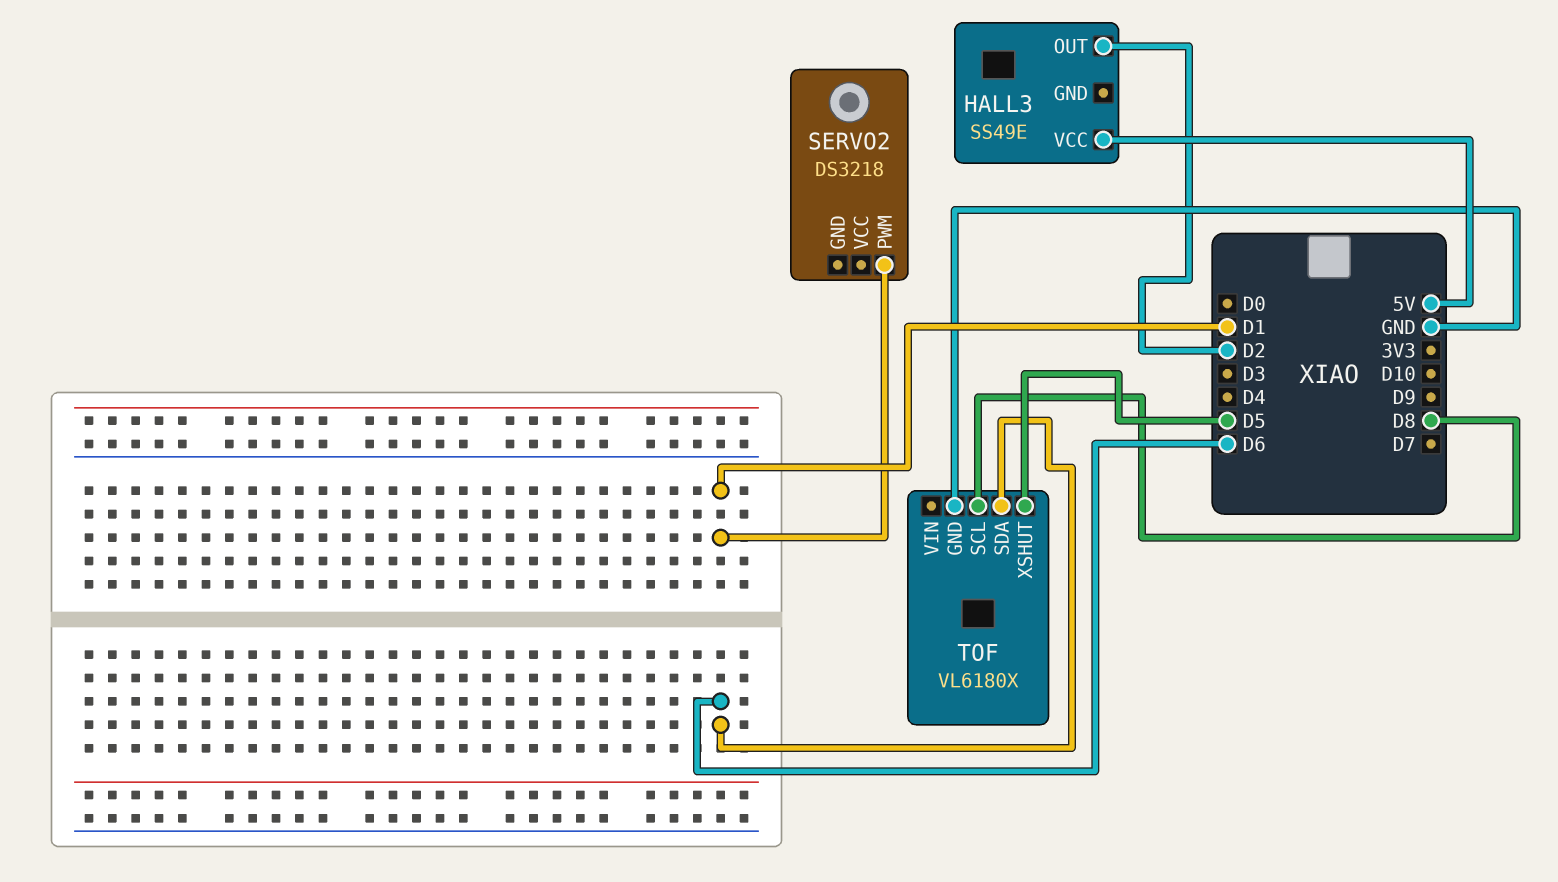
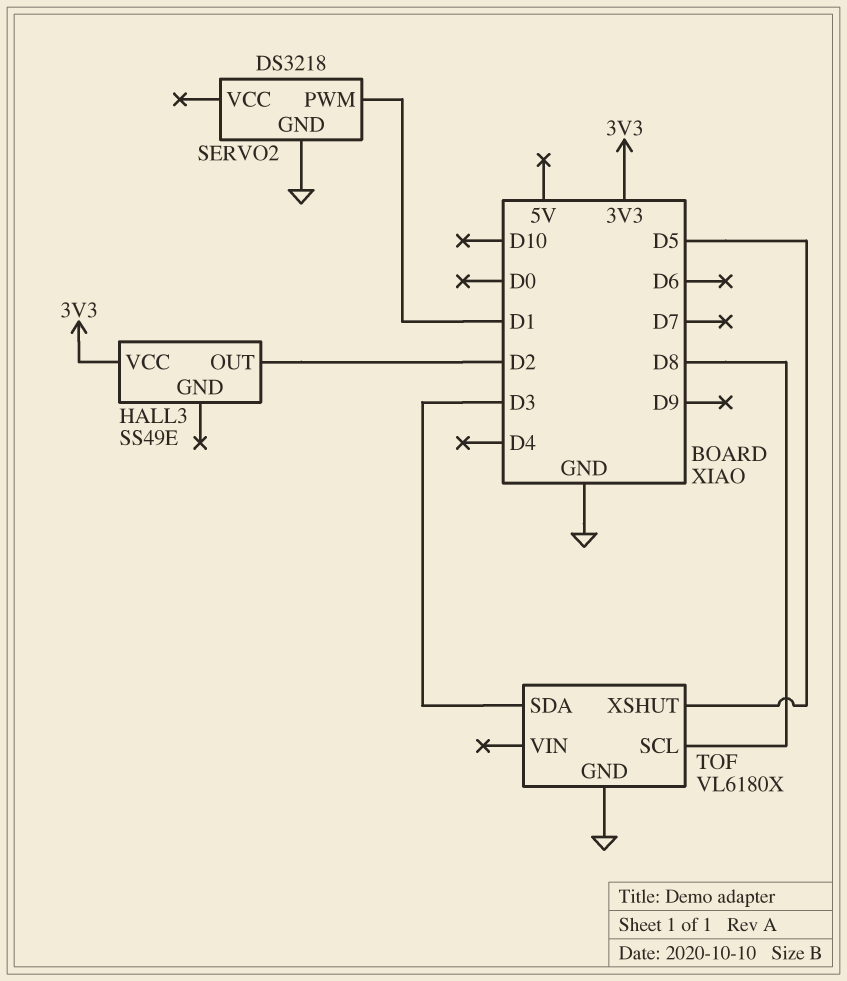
HALL3 pin VCC: 5V -> 3V3
SERVO2 pin GND: none -> GND
TOF pin SDA: D6 -> D3

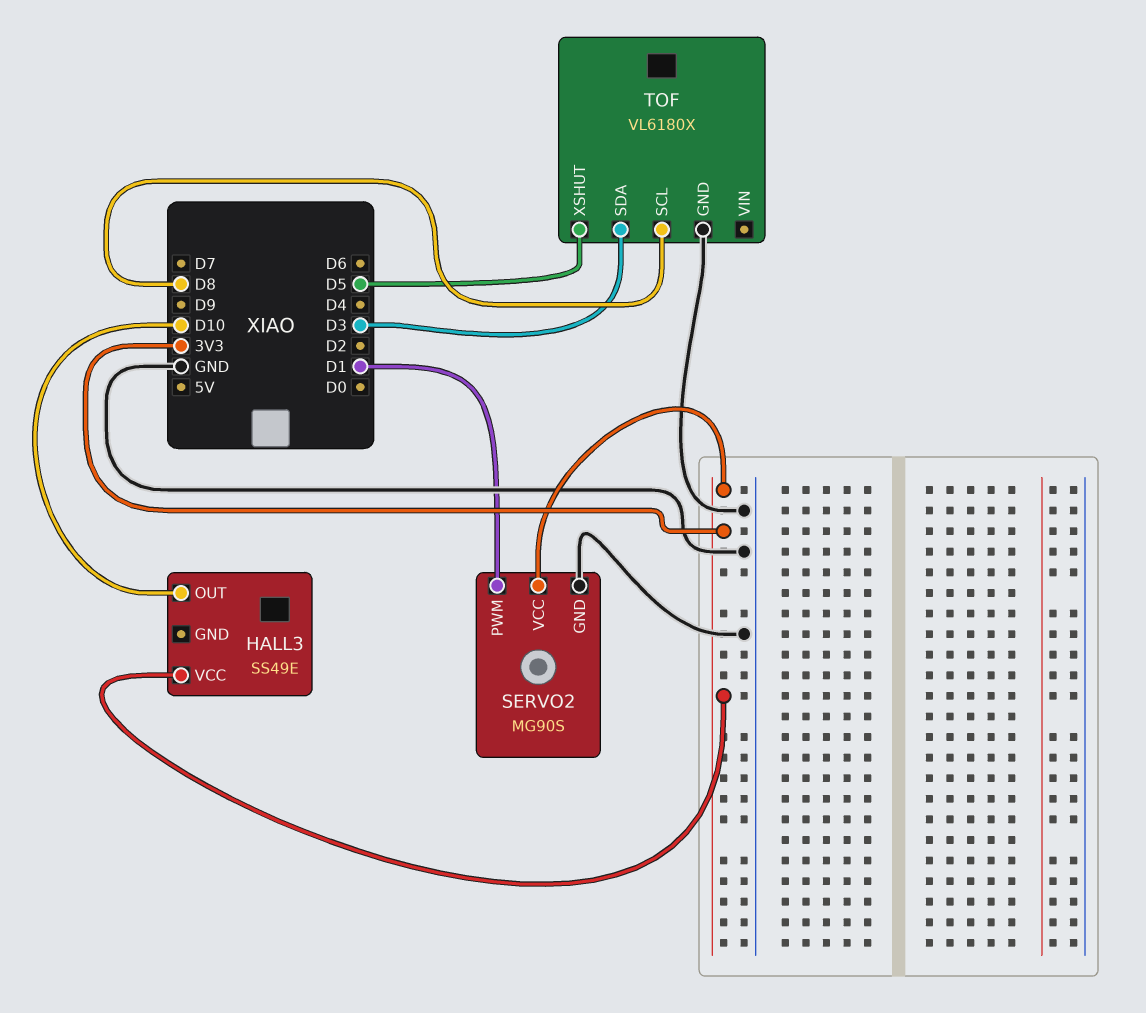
HALL3 pin OUT: D2 -> D10
SERVO2: DS3218 -> MG90S
SERVO2 pin VCC: none -> 3V3

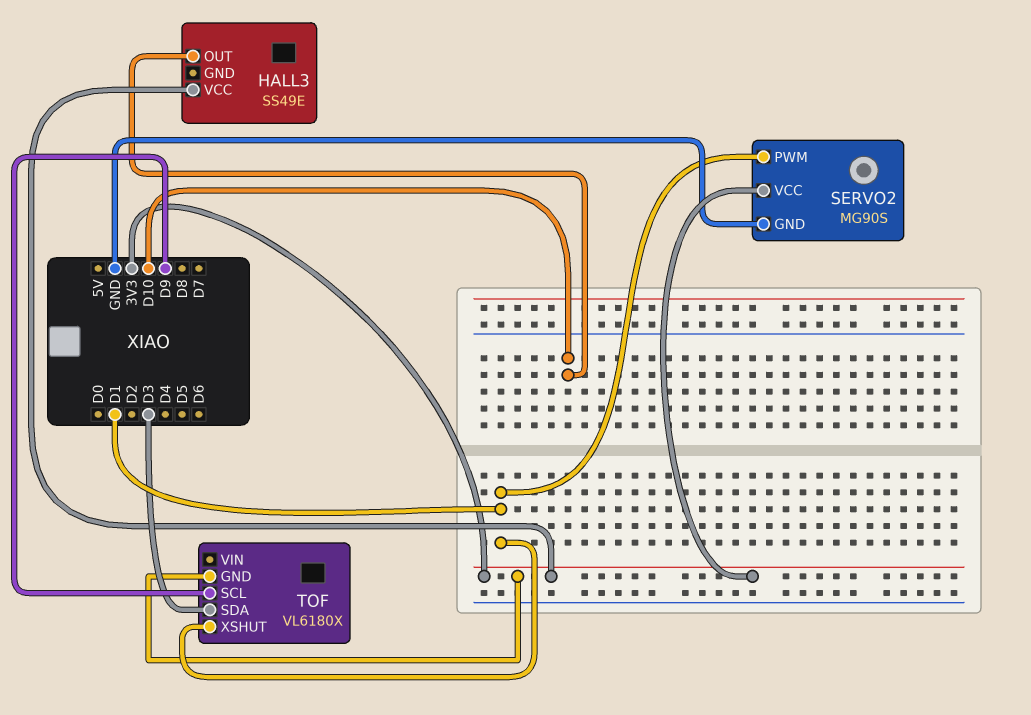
TOF pin GND: GND -> 3V3
TOF pin SCL: D8 -> D9
TOF pin XSHUT: D5 -> D1

